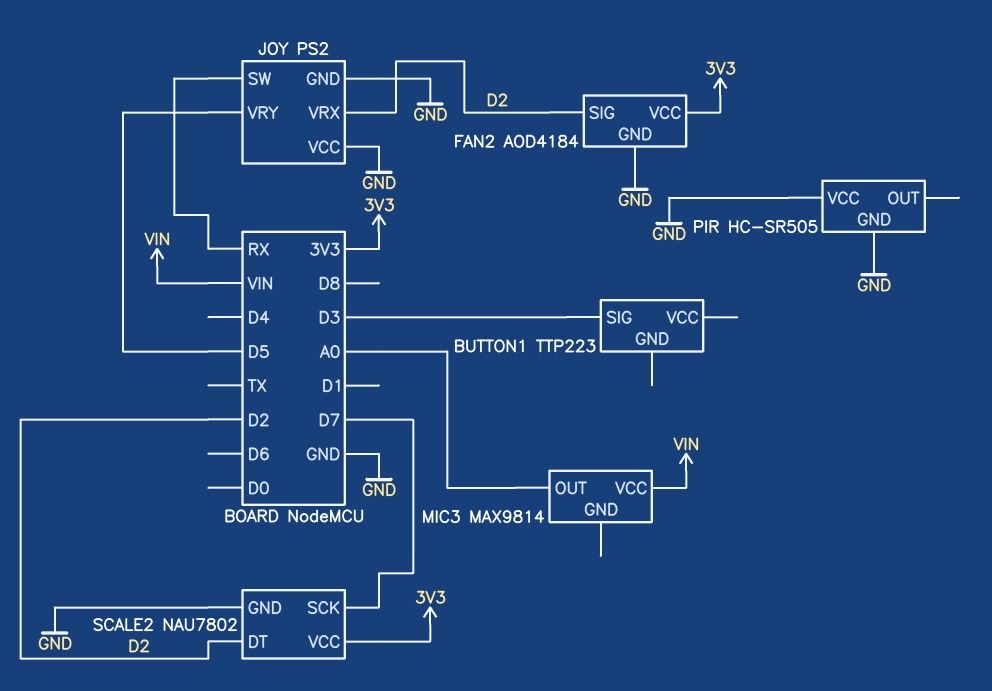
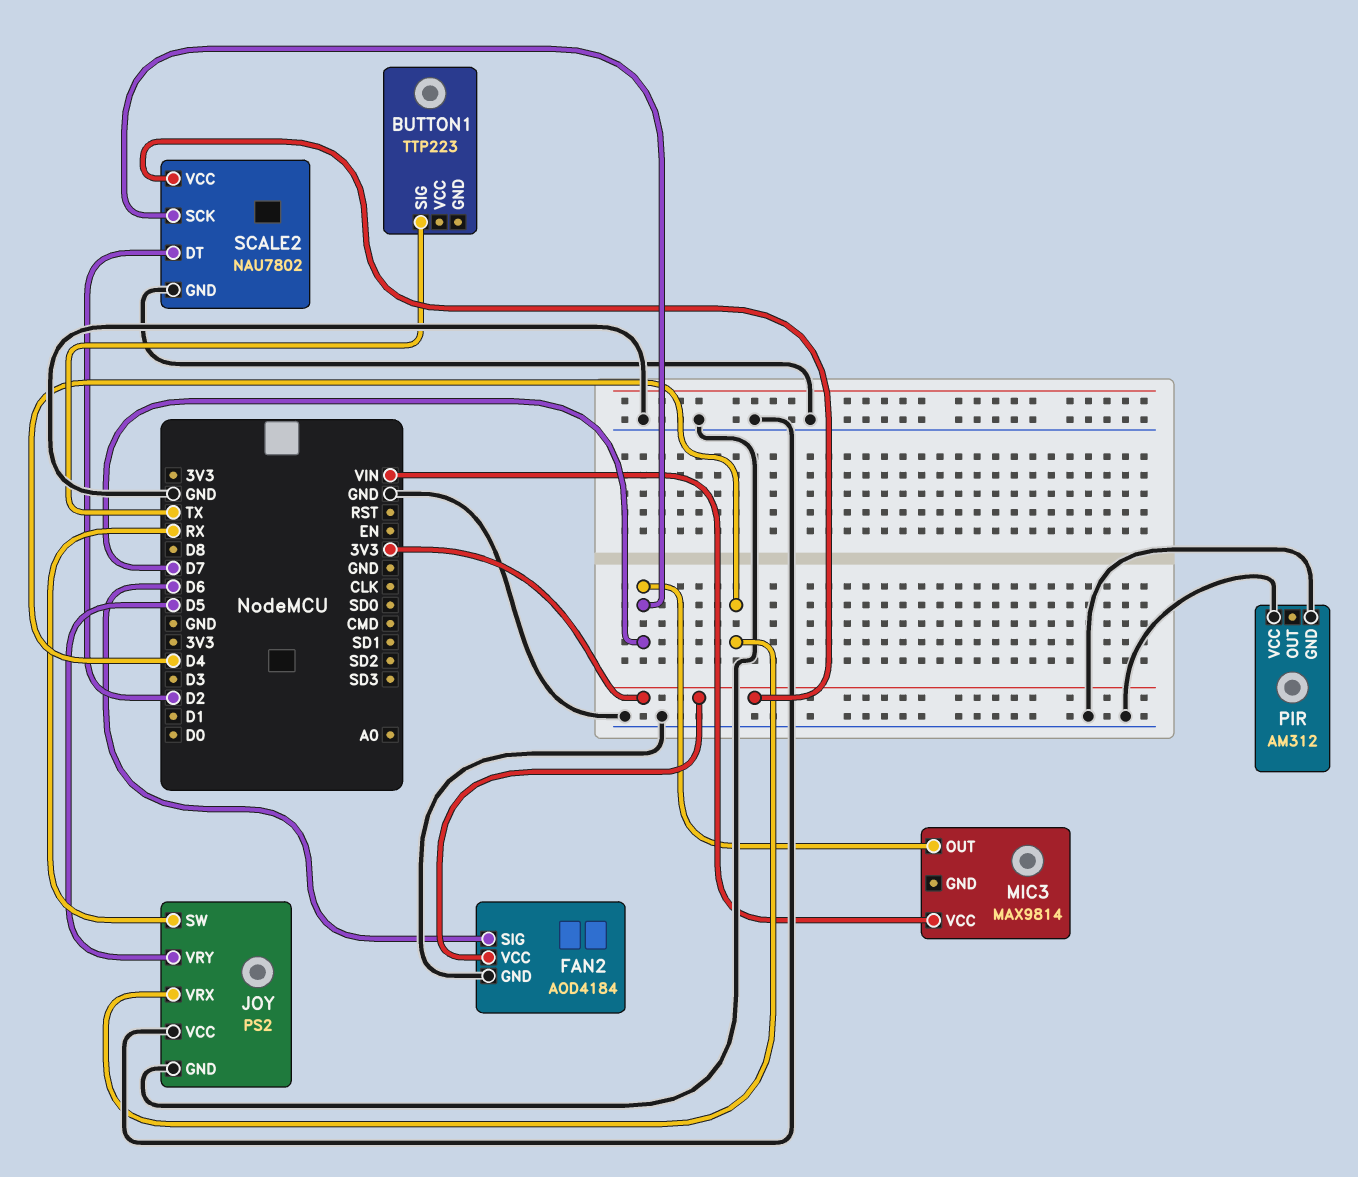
BUTTON1 pin SIG: D3 -> TX
FAN2 pin SIG: D2 -> D6
JOY pin VRX: D2 -> D4
MIC3 pin OUT: A0 -> D7
PIR: HC-SR505 -> AM312

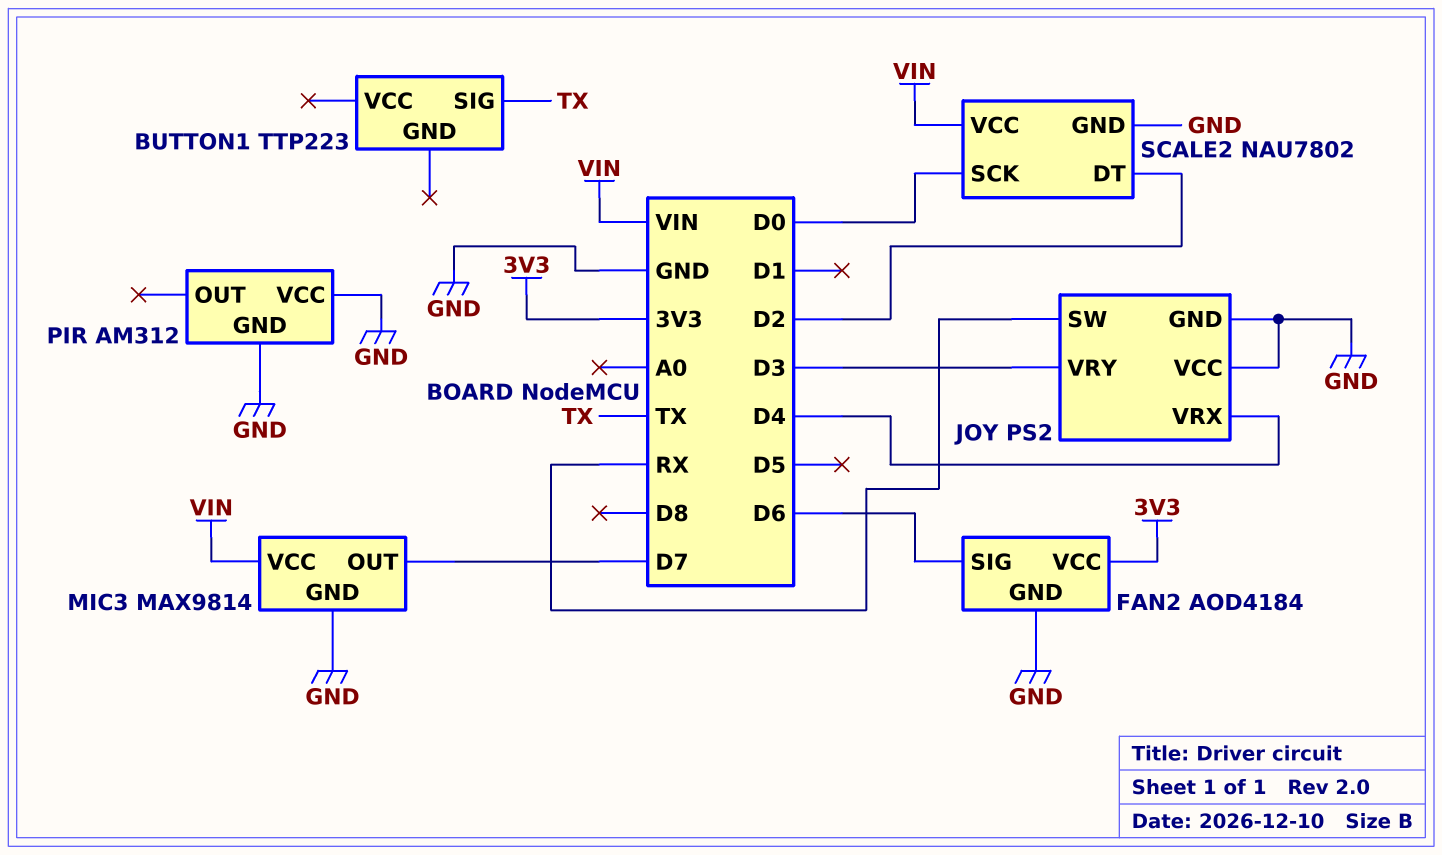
JOY pin VRY: D5 -> D3
MIC3 pin GND: none -> GND
SCALE2 pin SCK: D7 -> D0
SCALE2 pin VCC: 3V3 -> VIN

